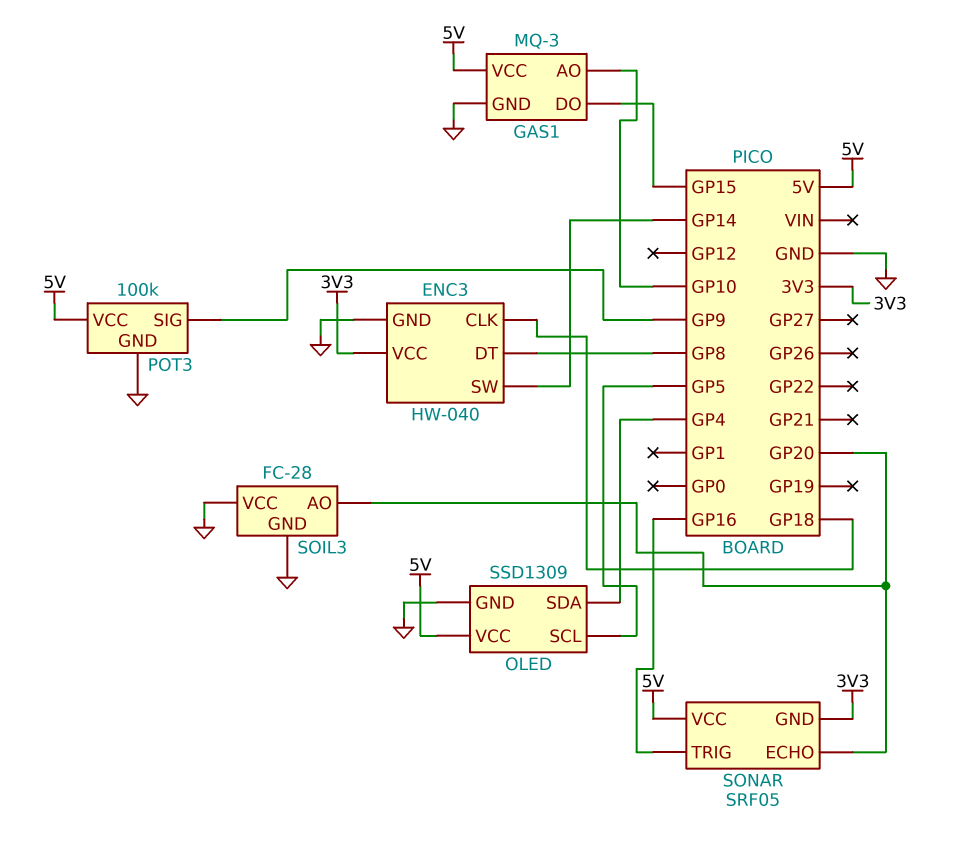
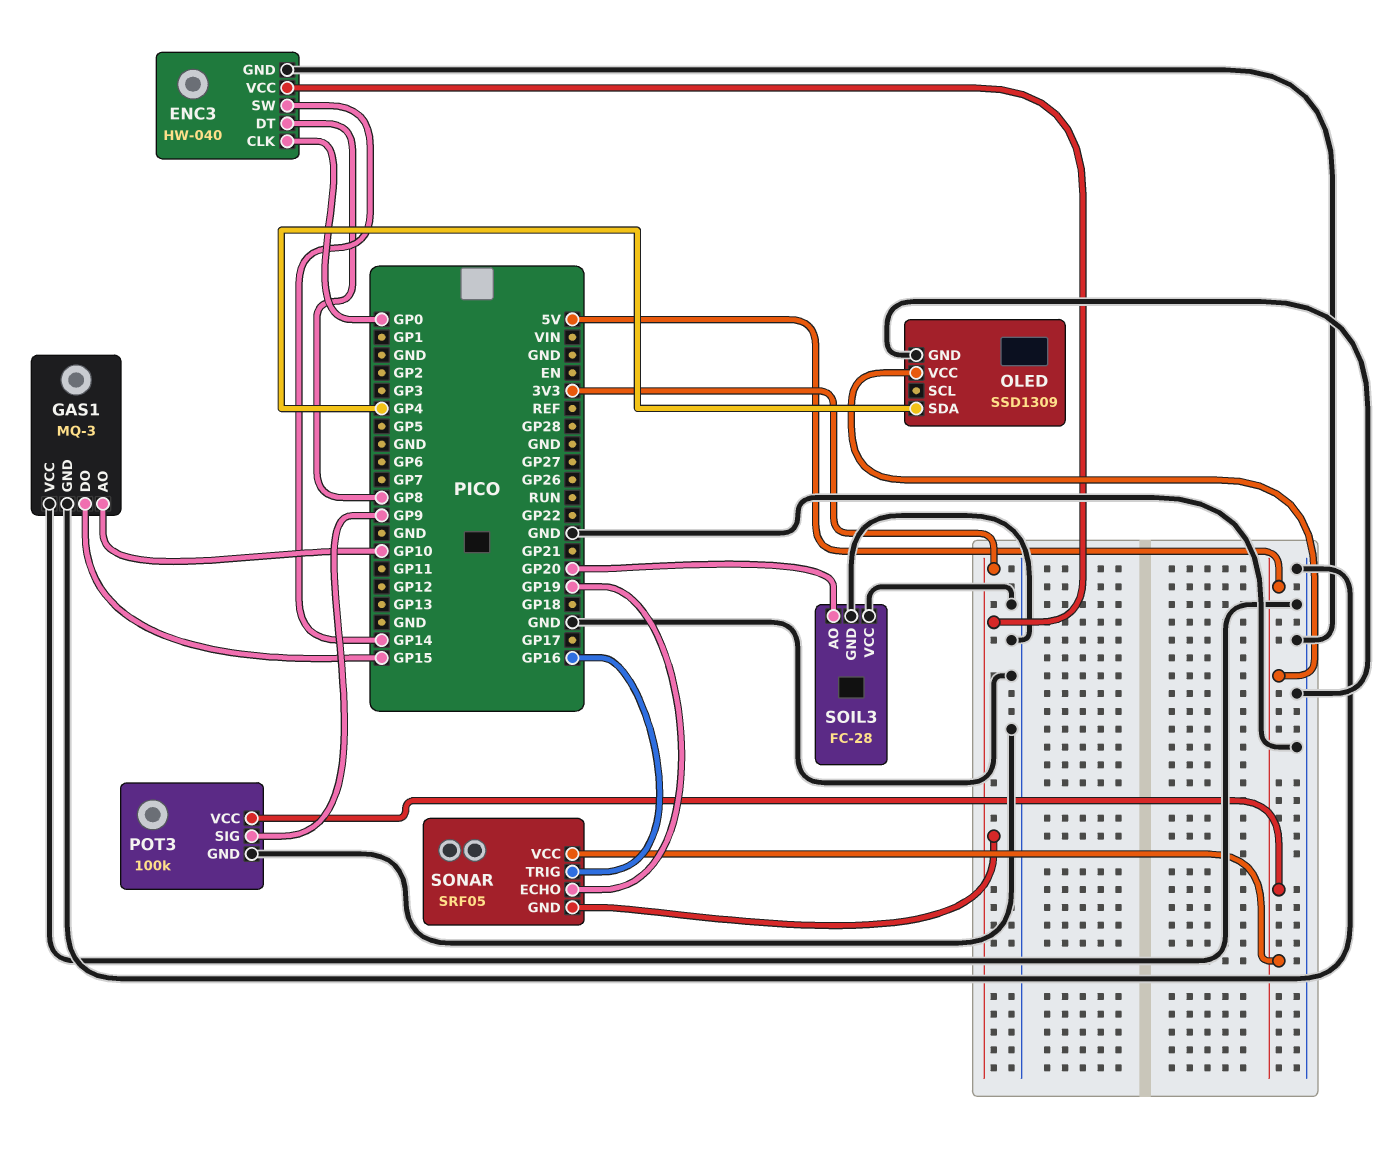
ENC3 pin CLK: GP18 -> GP0
GAS1 pin VCC: 5V -> GND
OLED pin SCL: GP5 -> none
SONAR pin ECHO: GP20 -> GP19

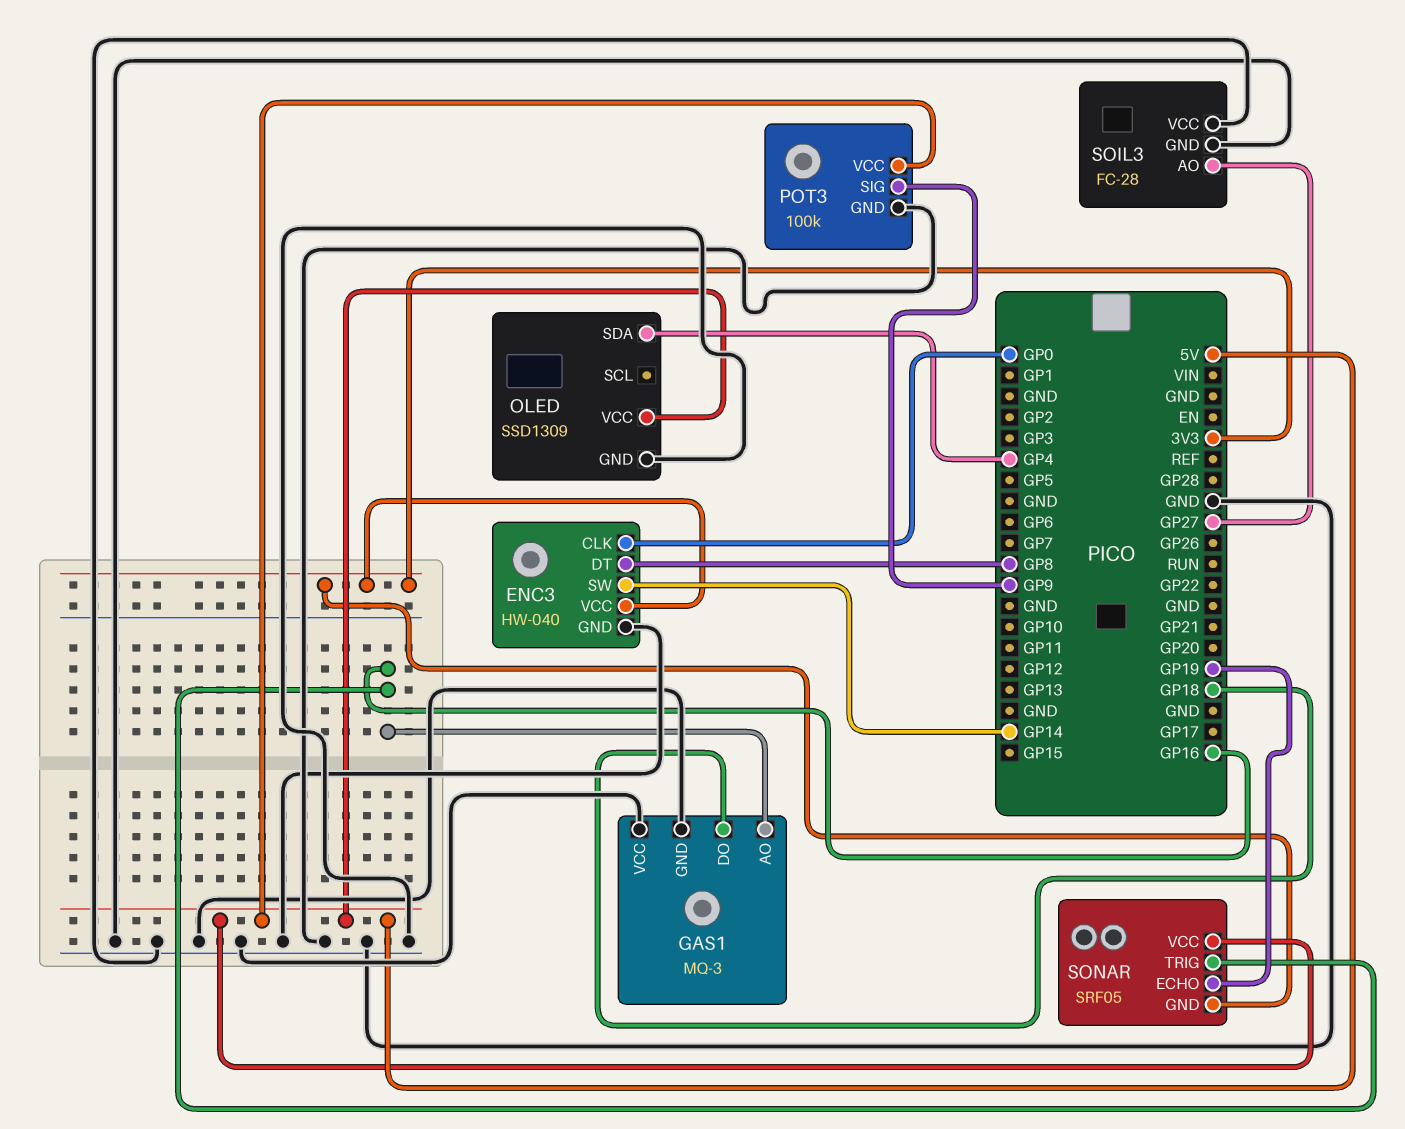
GAS1 pin AO: GP10 -> GP16
GAS1 pin DO: GP15 -> GP18
SOIL3 pin AO: GP20 -> GP27

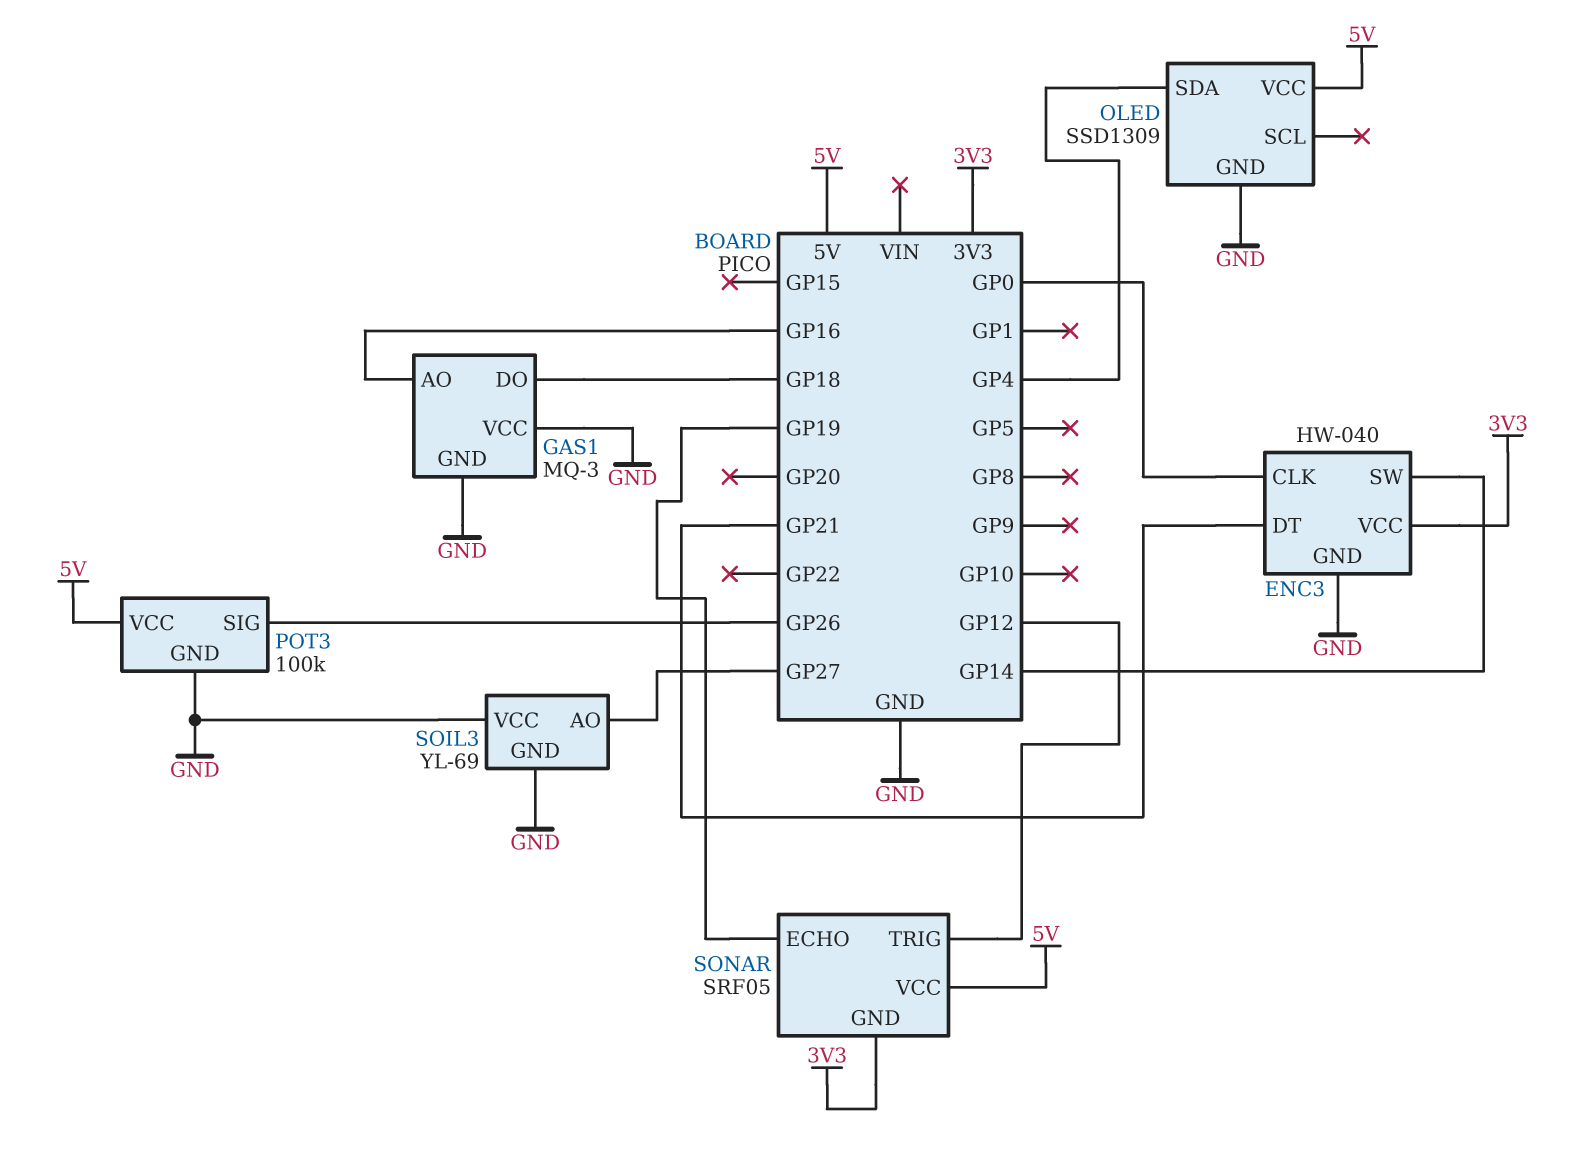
ENC3 pin DT: GP8 -> GP21
POT3 pin SIG: GP9 -> GP26
SOIL3: FC-28 -> YL-69
SONAR pin TRIG: GP16 -> GP12

